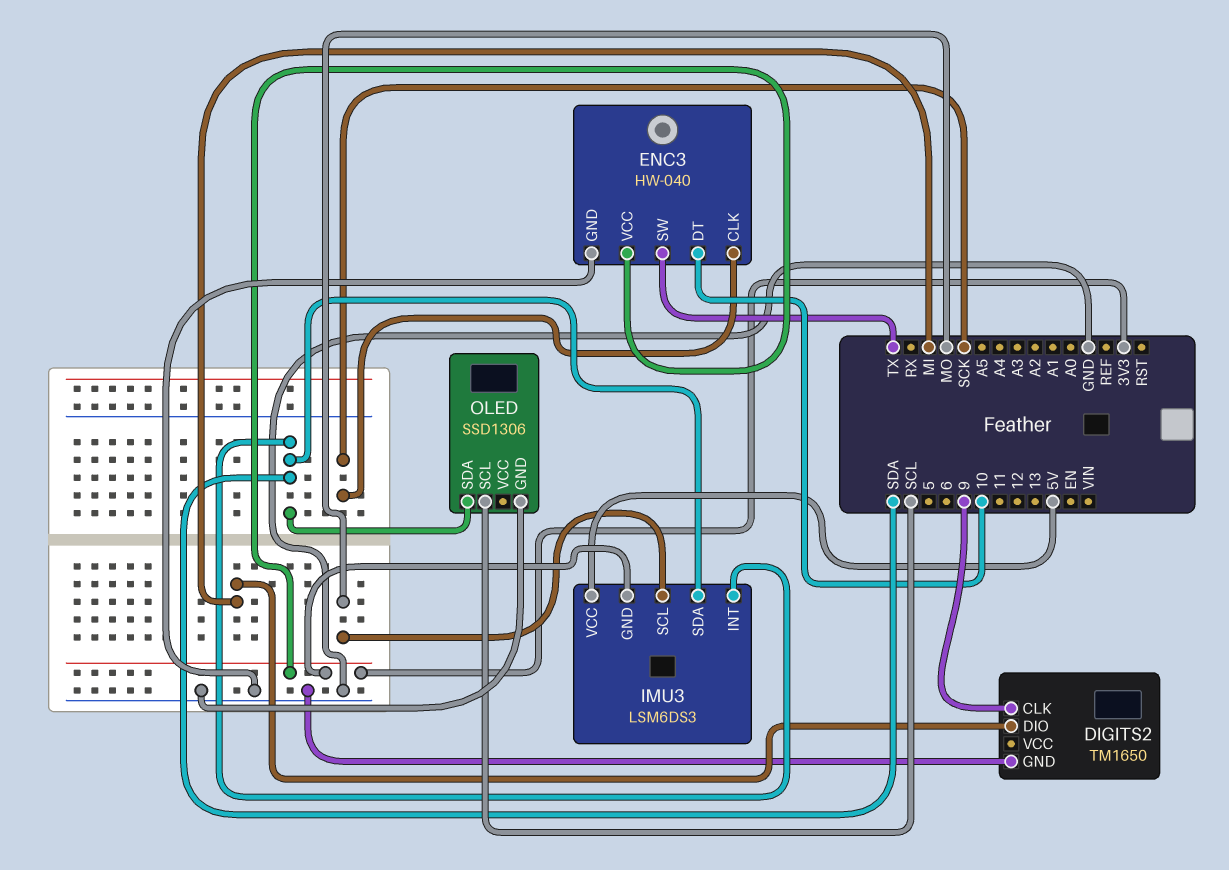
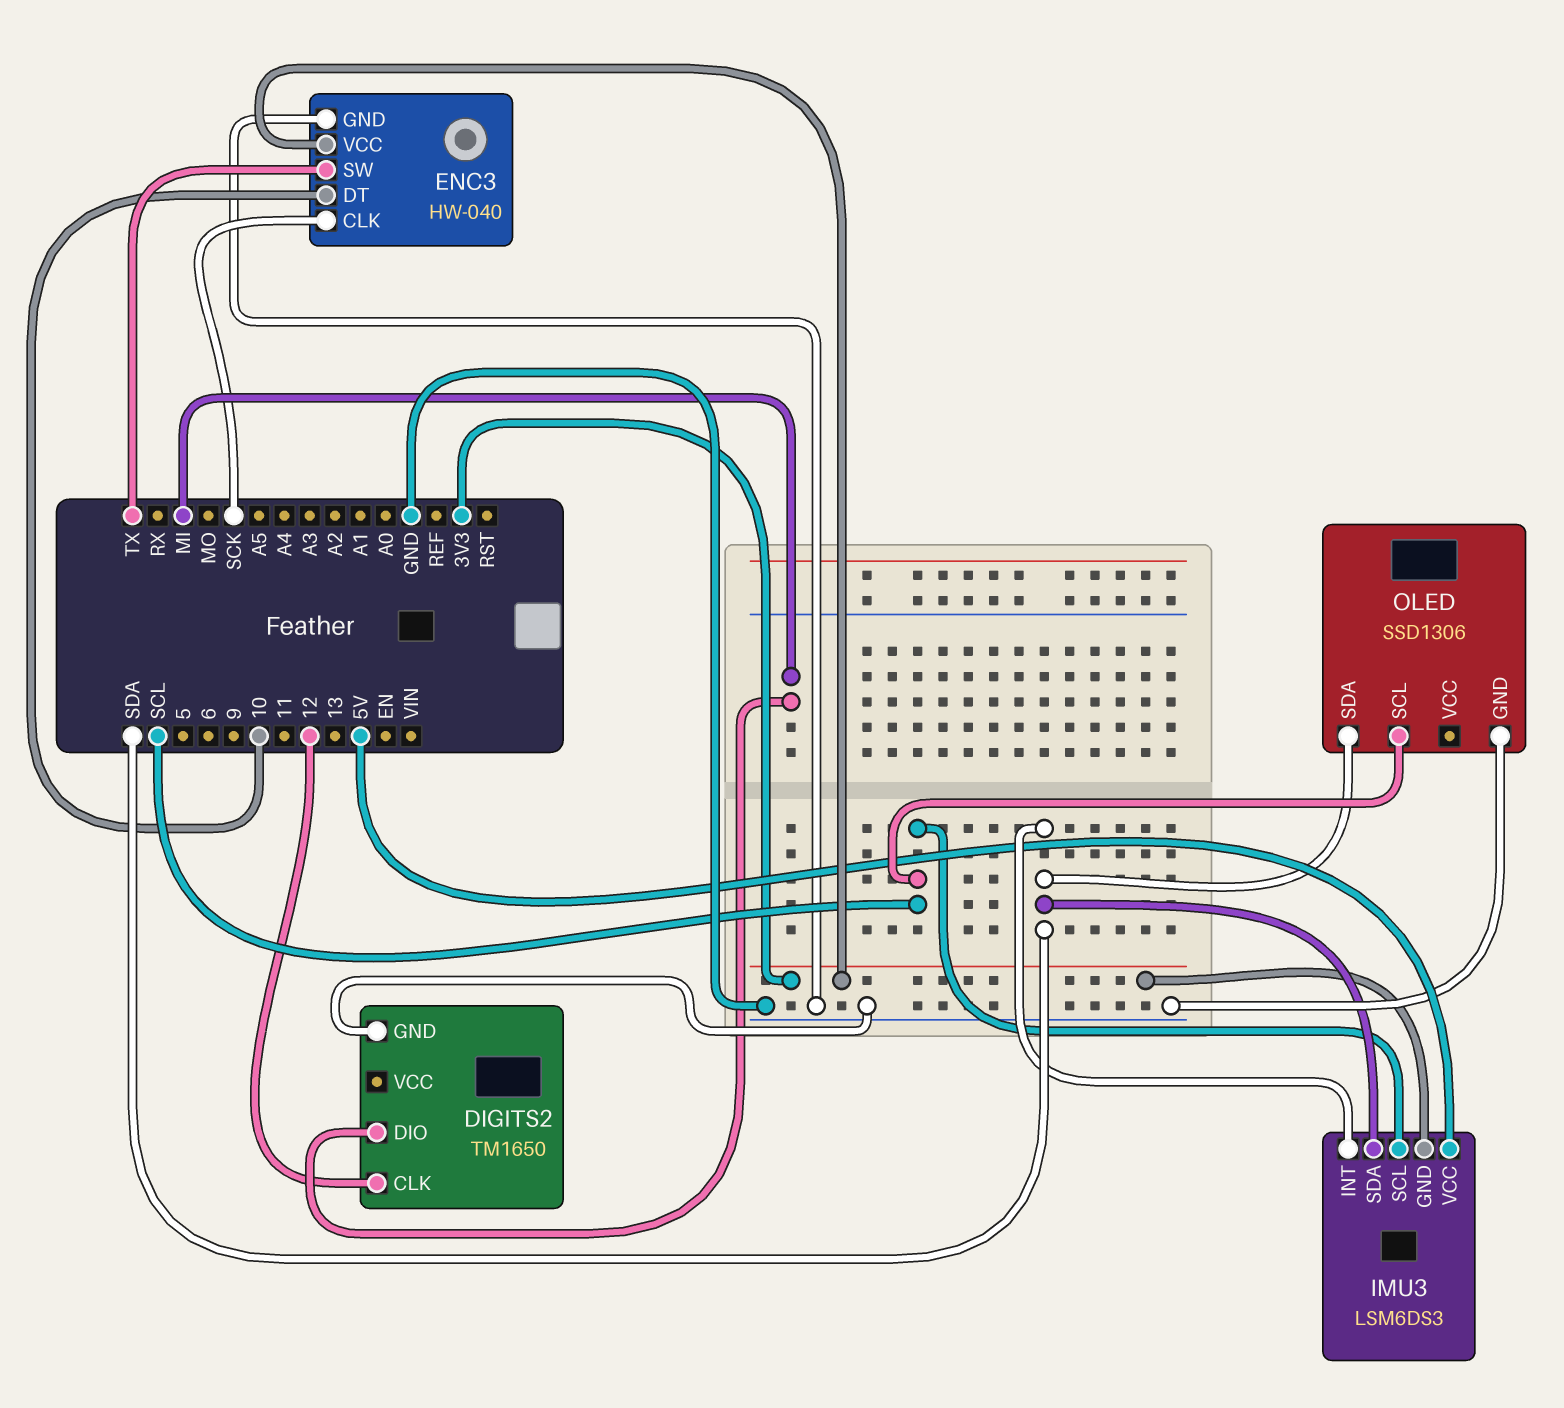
DIGITS2 pin CLK: 9 -> 12
IMU3 pin SCL: MO -> SCL

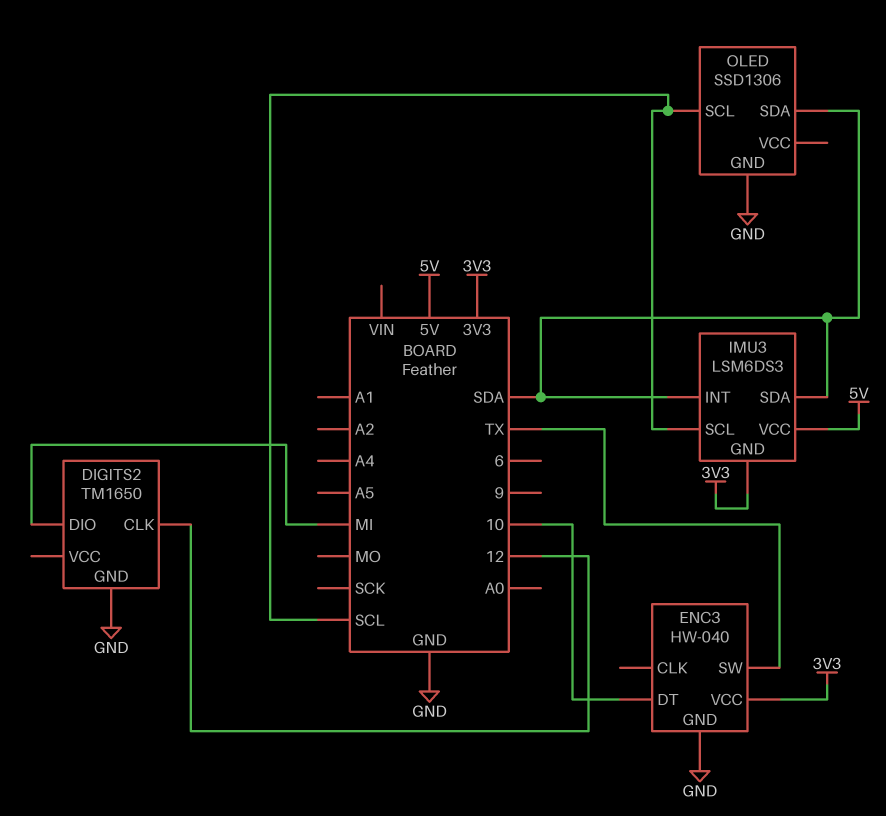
ENC3 pin CLK: SCK -> none

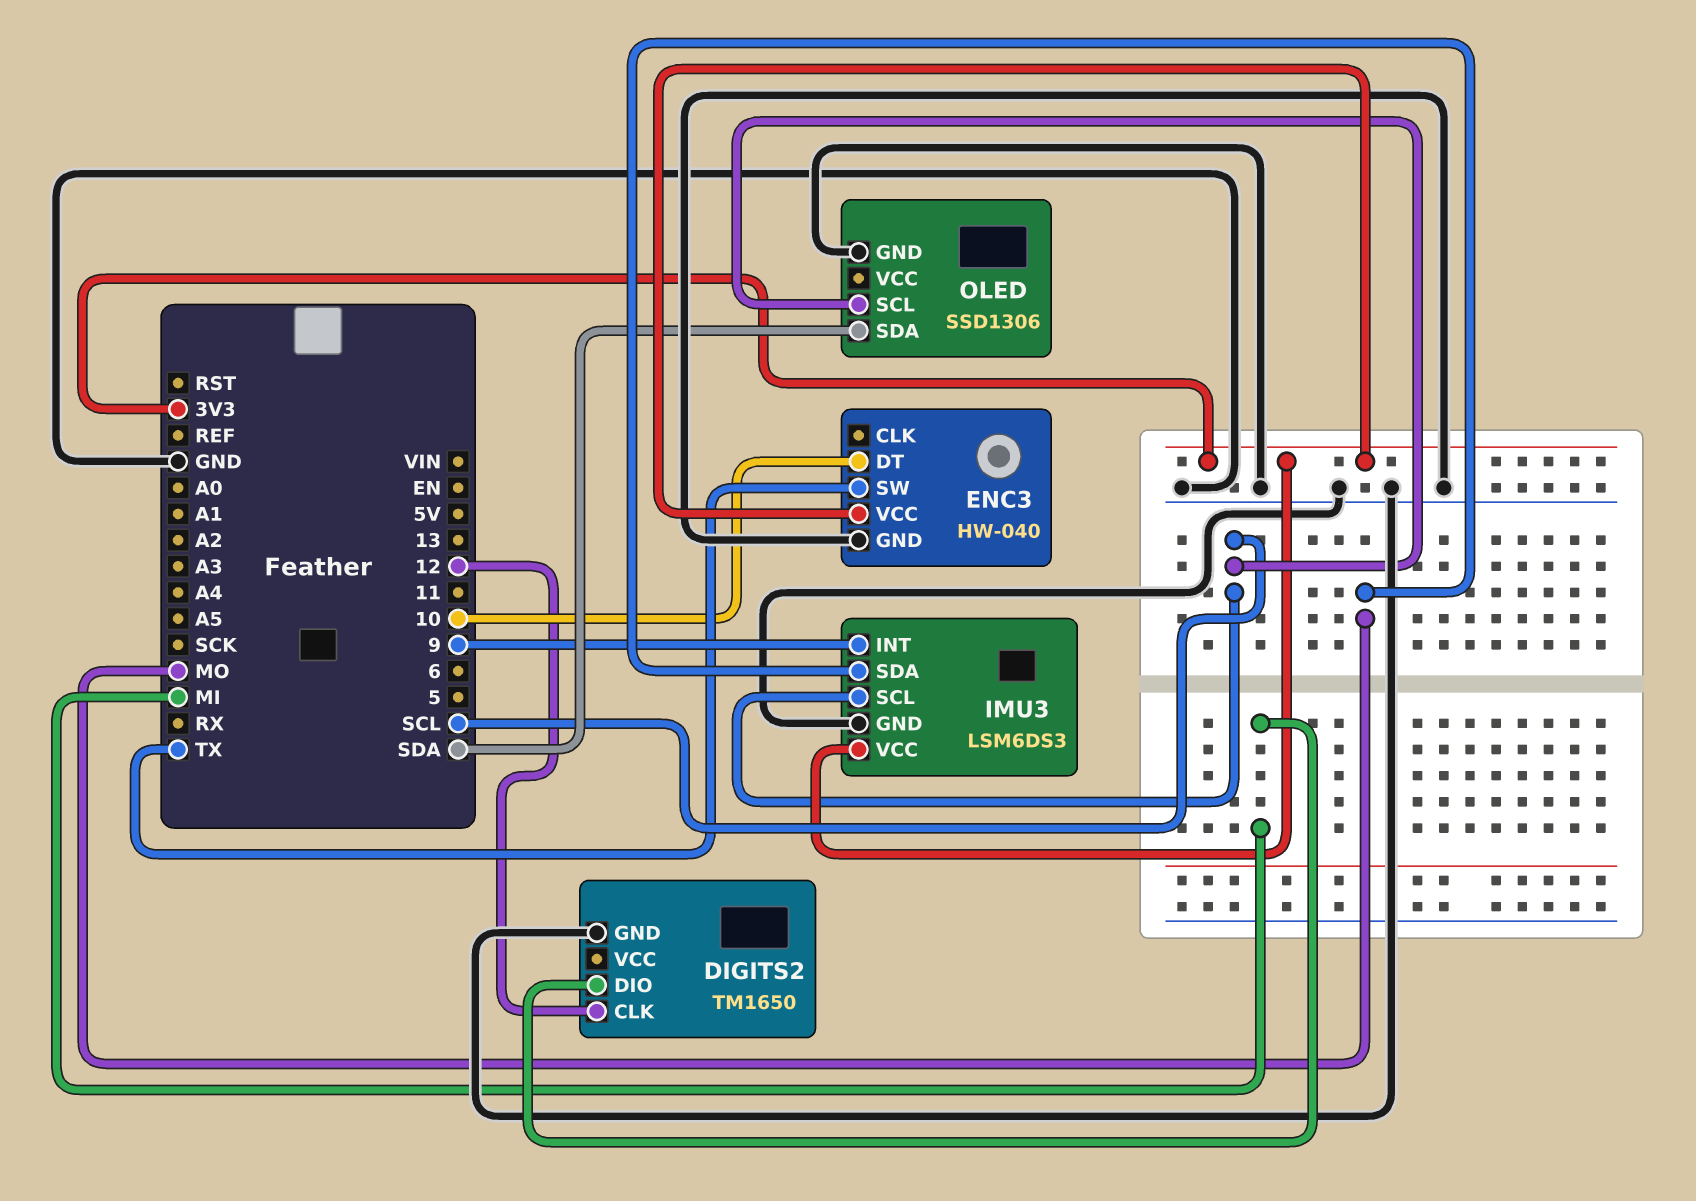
IMU3 pin GND: 3V3 -> GND
IMU3 pin INT: SDA -> 9
IMU3 pin SDA: SDA -> MO
IMU3 pin VCC: 5V -> 3V3

